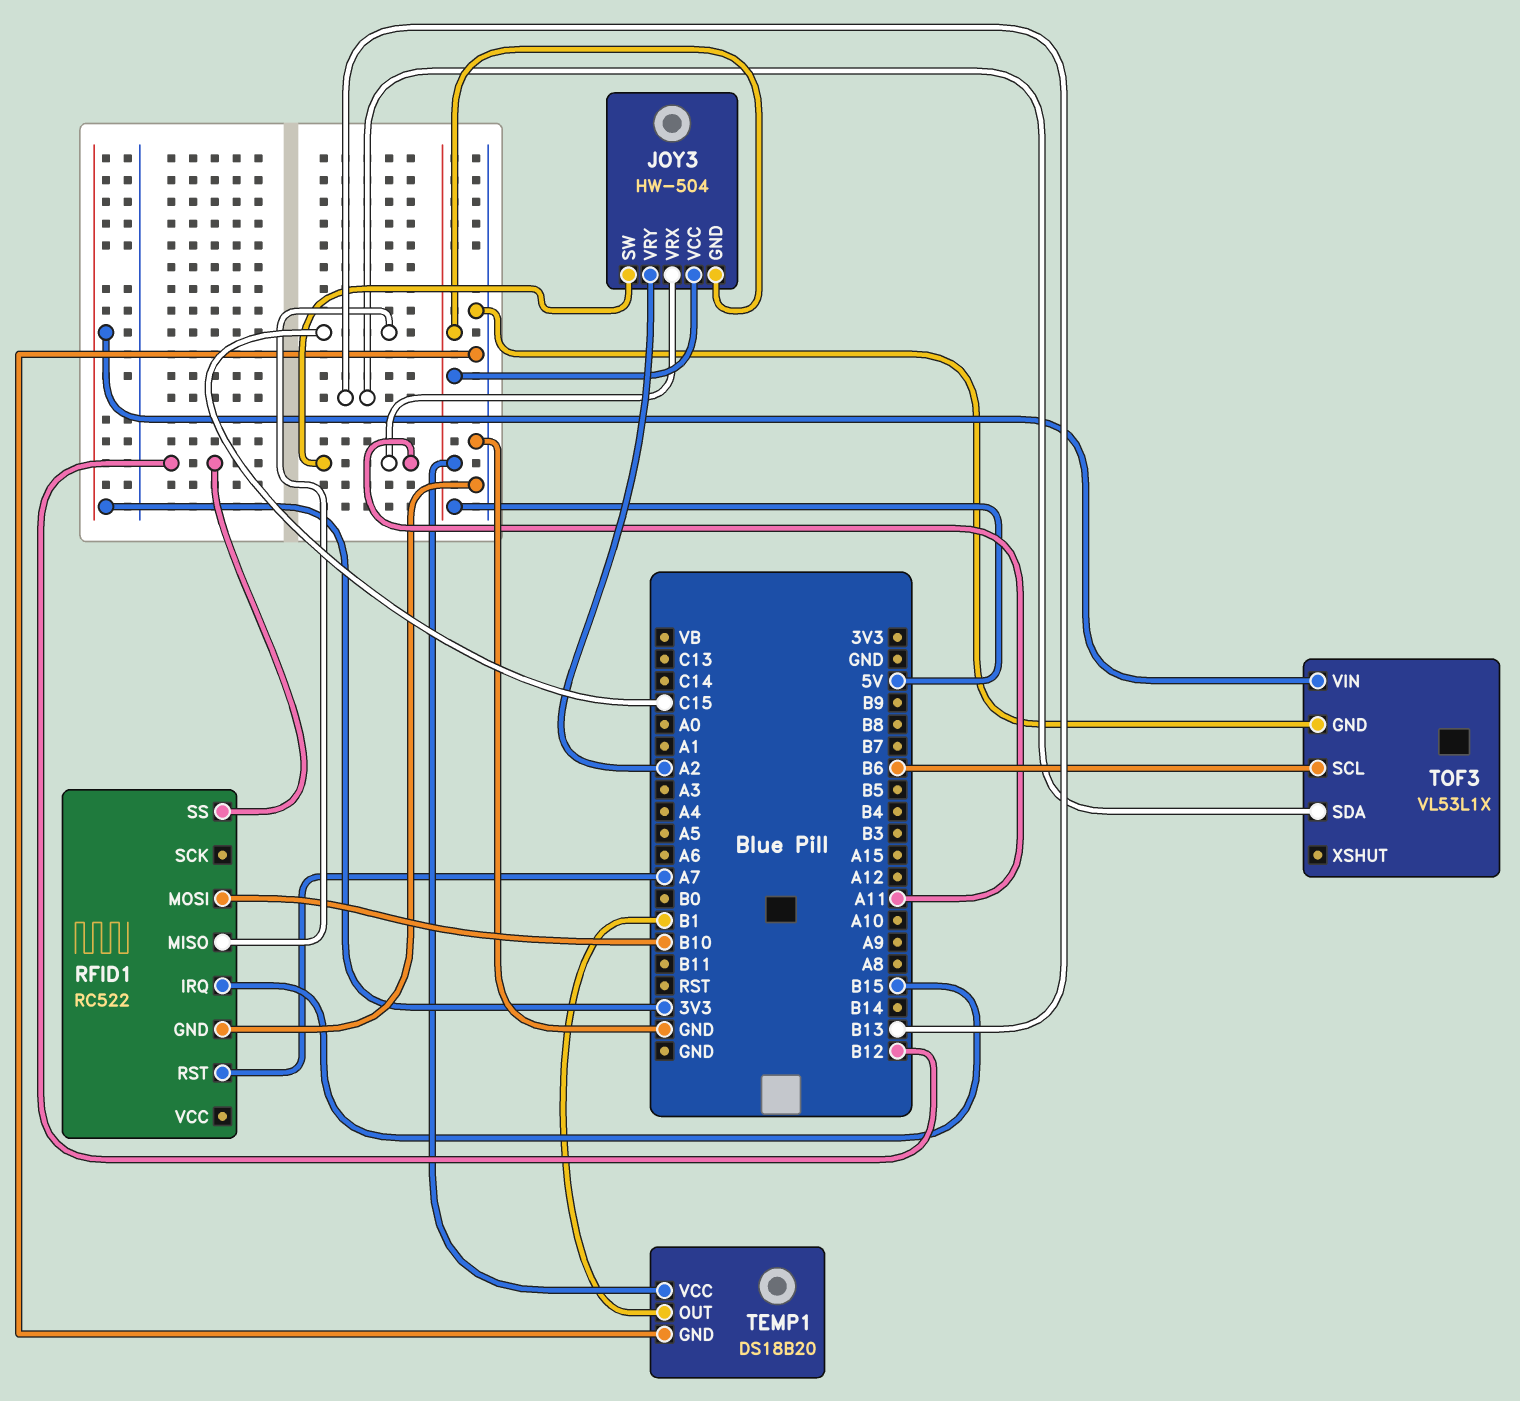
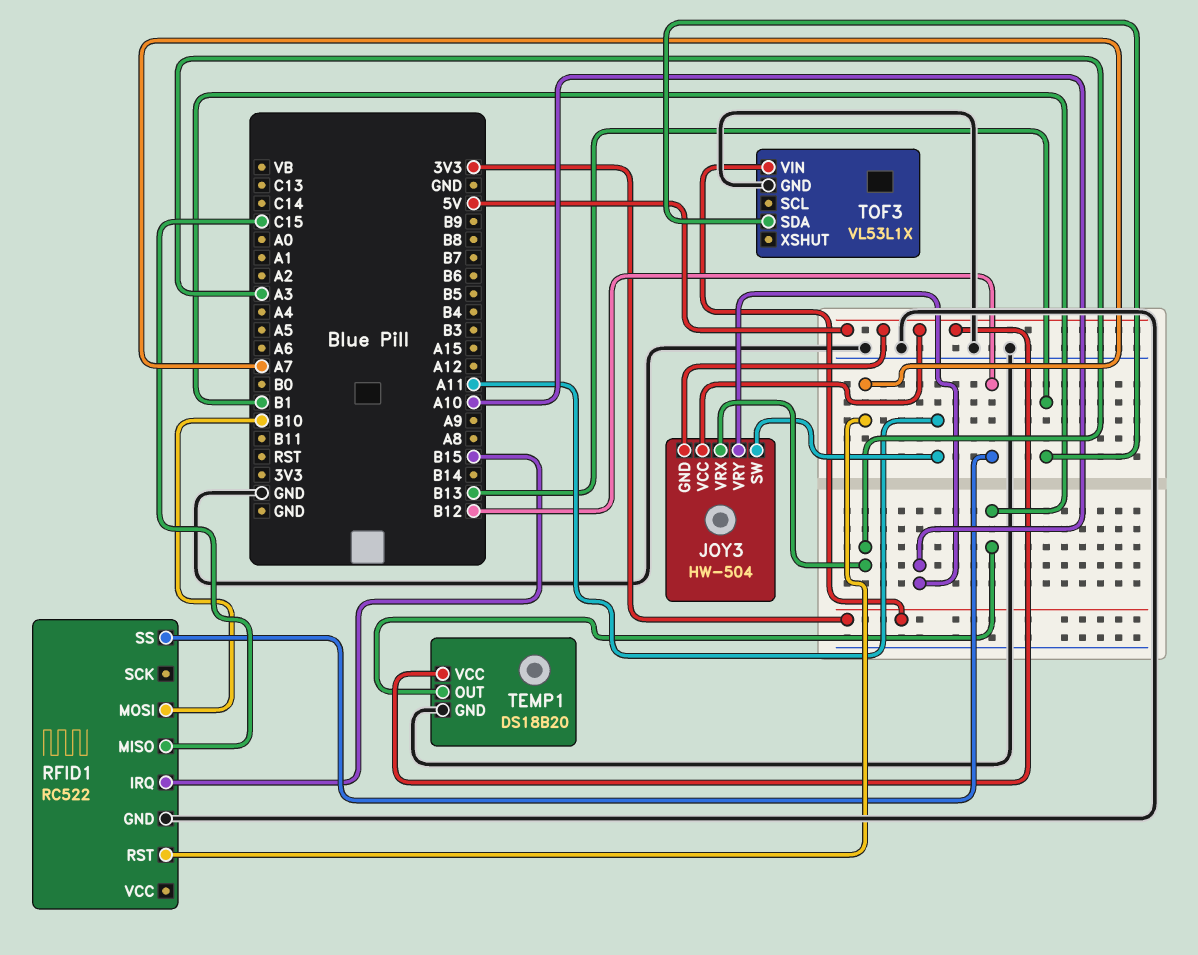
JOY3 pin VRX: A11 -> A3
JOY3 pin VRY: A2 -> A10
TOF3 pin SCL: B6 -> none

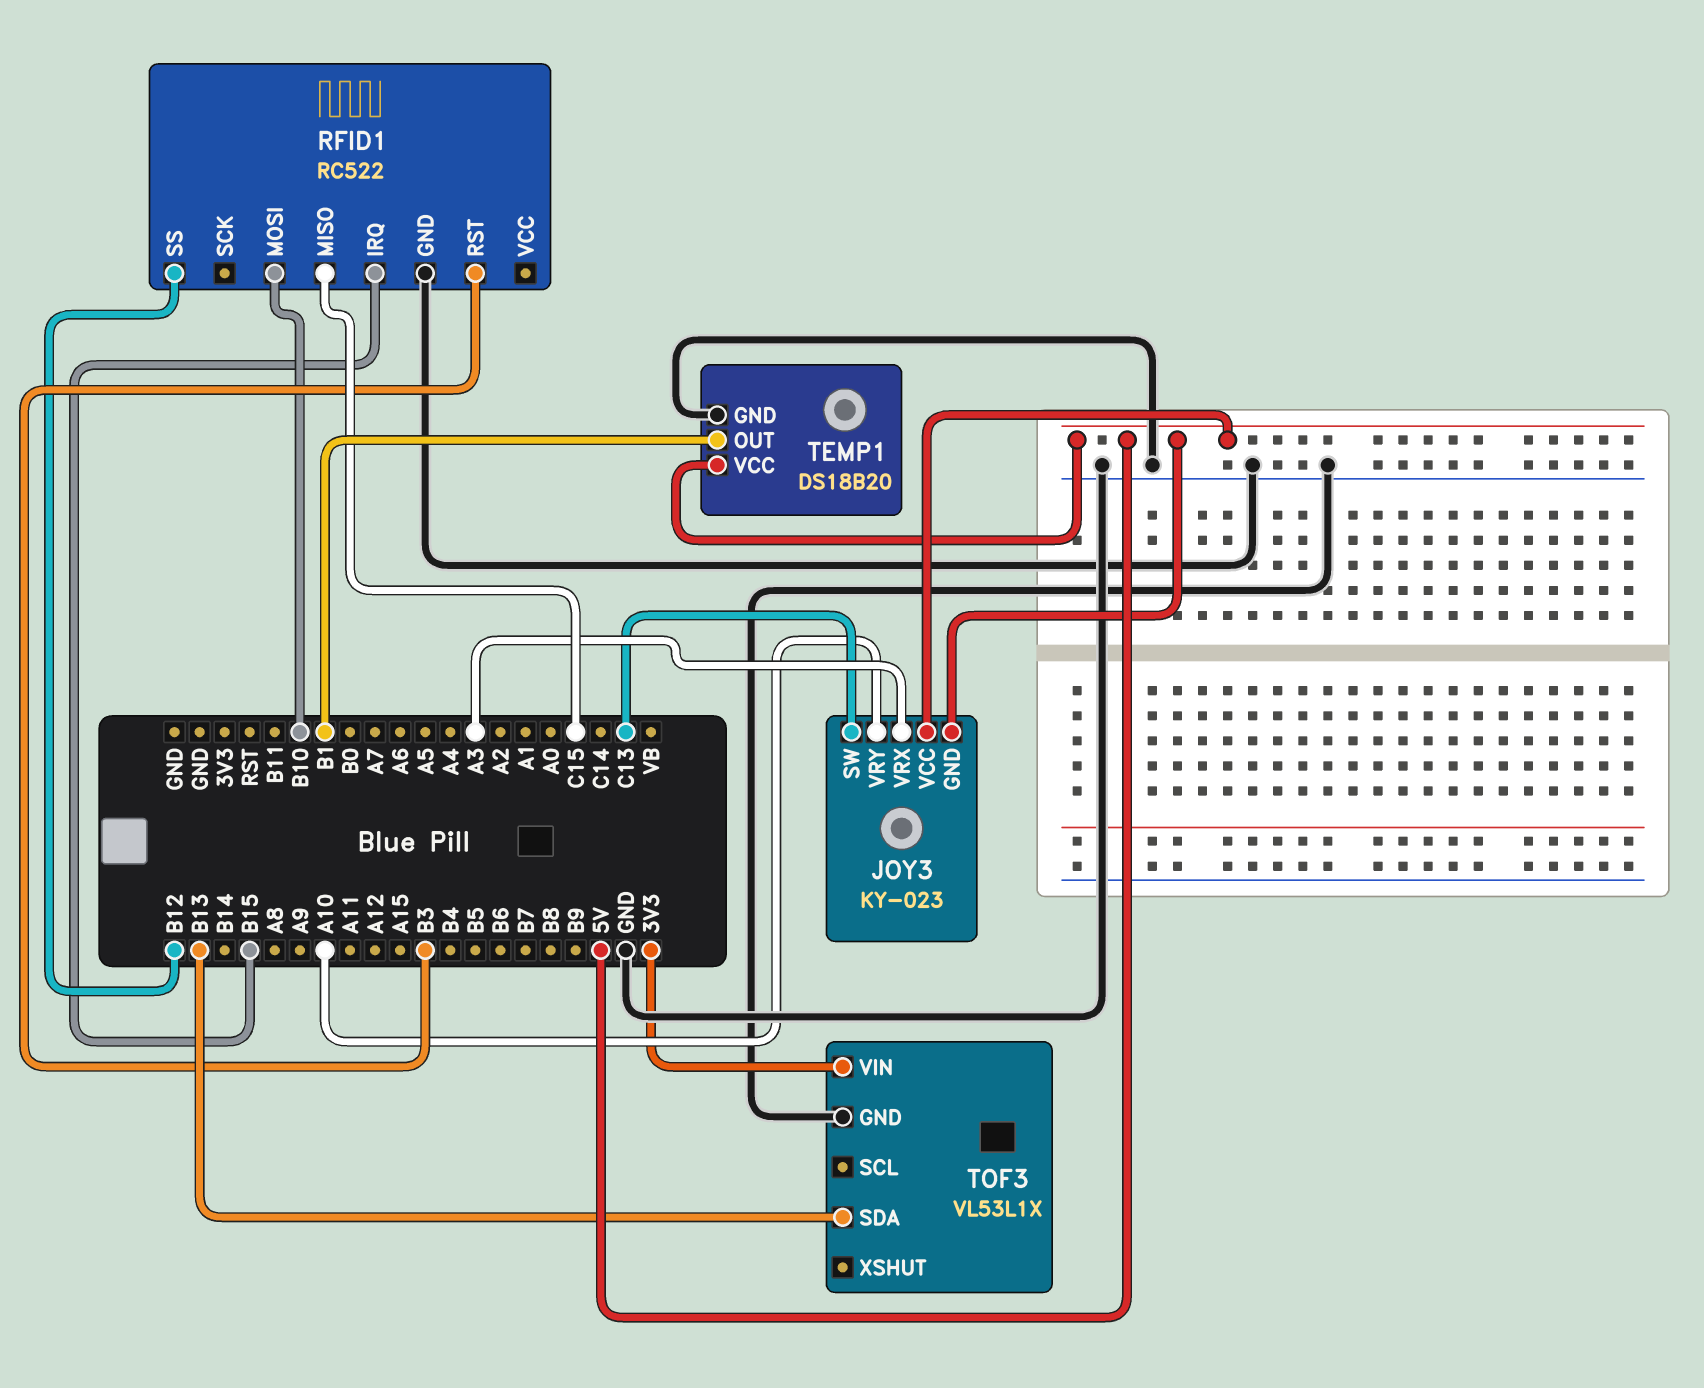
JOY3: HW-504 -> KY-023
JOY3 pin SW: A11 -> C13
RFID1 pin RST: A7 -> B3

